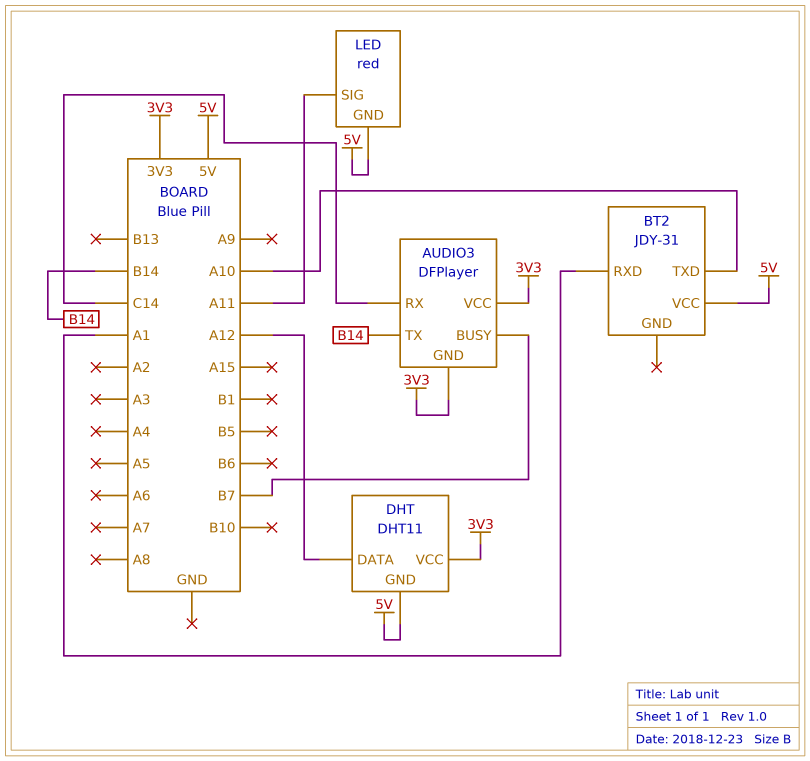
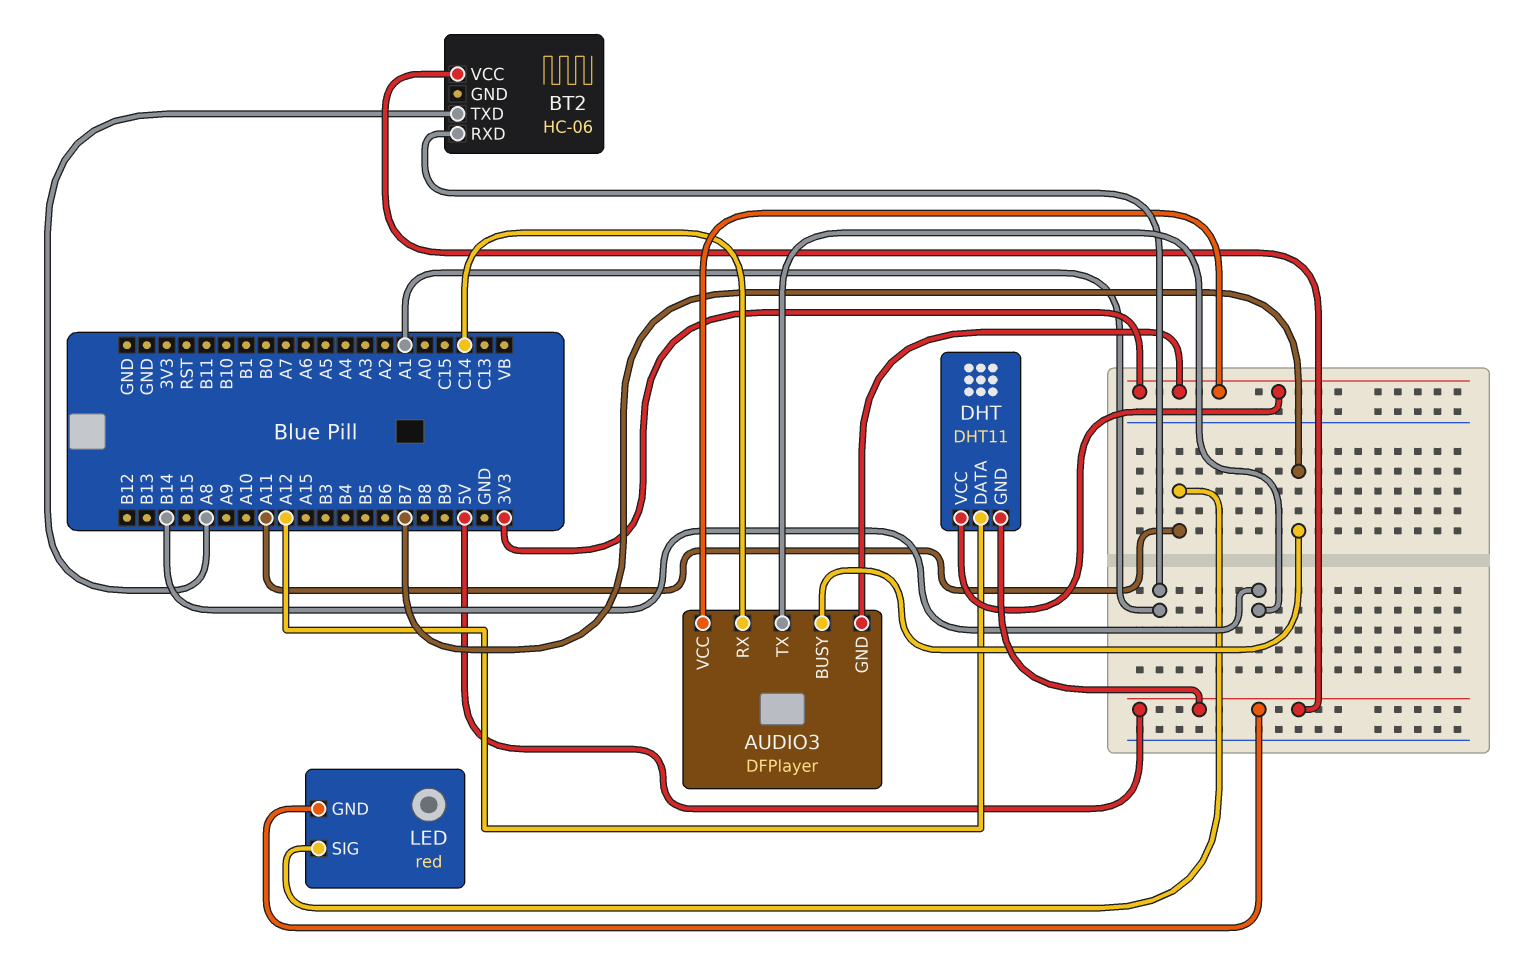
BT2: JDY-31 -> HC-06
BT2 pin TXD: A10 -> A8

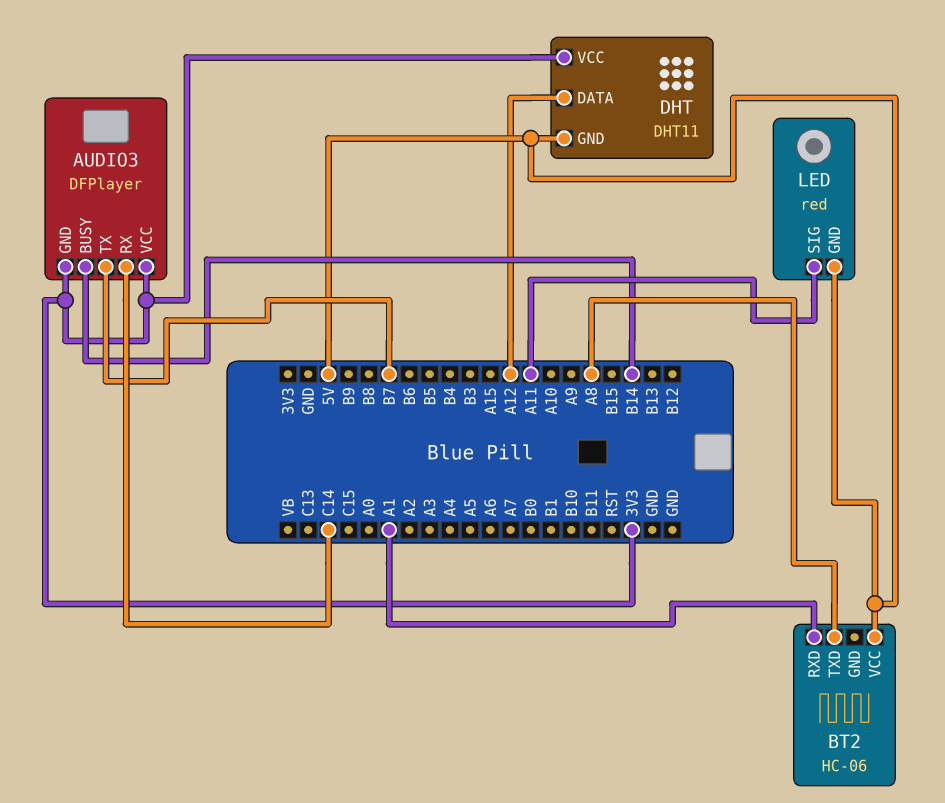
AUDIO3 pin BUSY: B7 -> B14
AUDIO3 pin TX: B14 -> B7

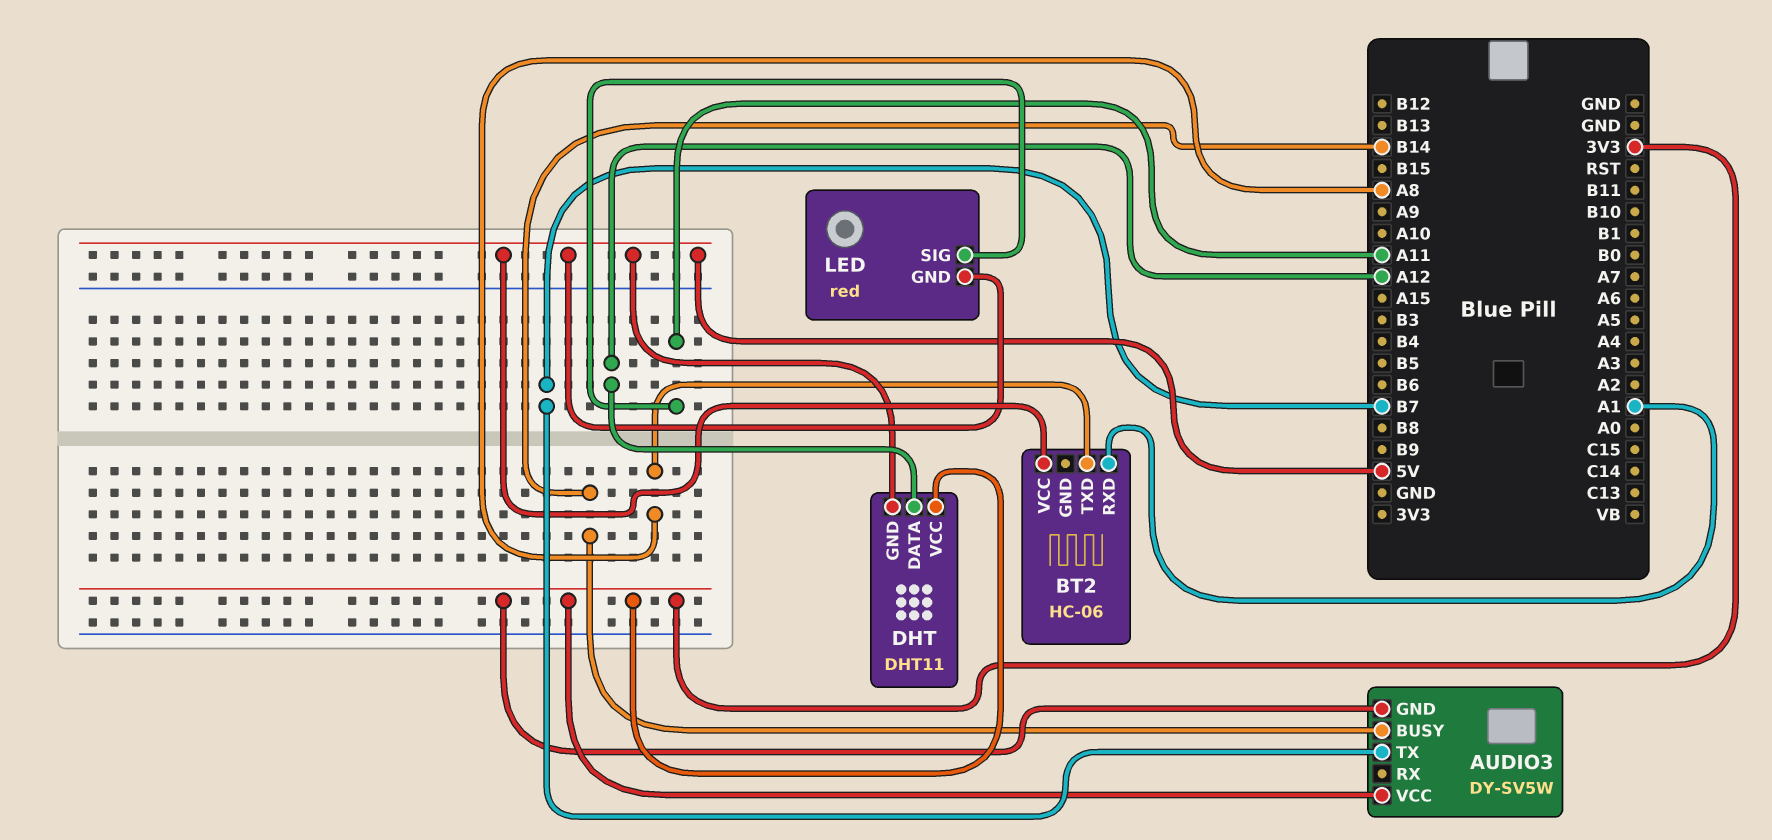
AUDIO3: DFPlayer -> DY-SV5W
AUDIO3 pin RX: C14 -> none

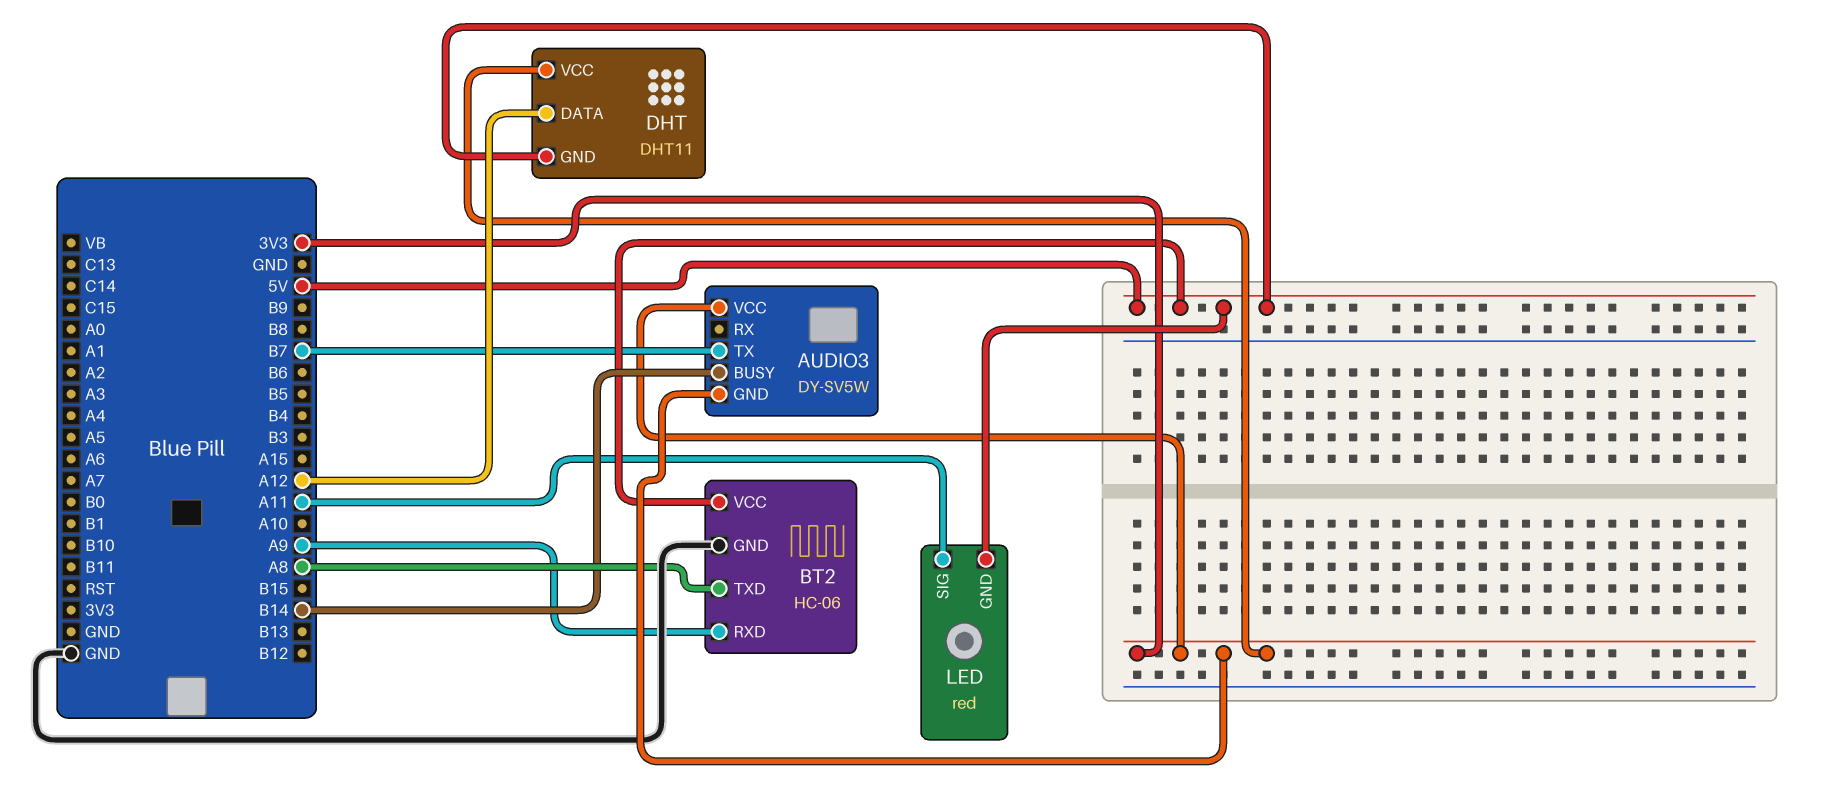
BT2 pin GND: none -> GND
BT2 pin RXD: A1 -> A9

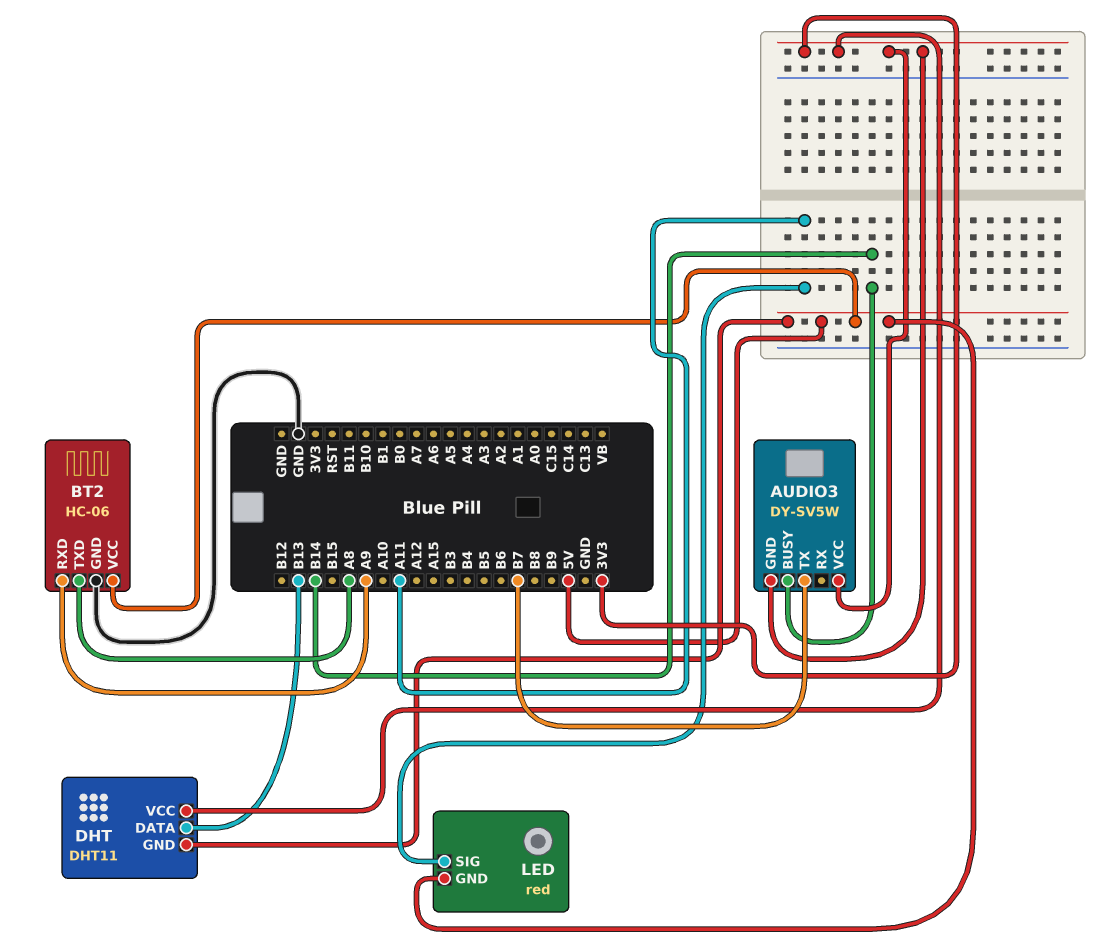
DHT pin DATA: A12 -> B13

